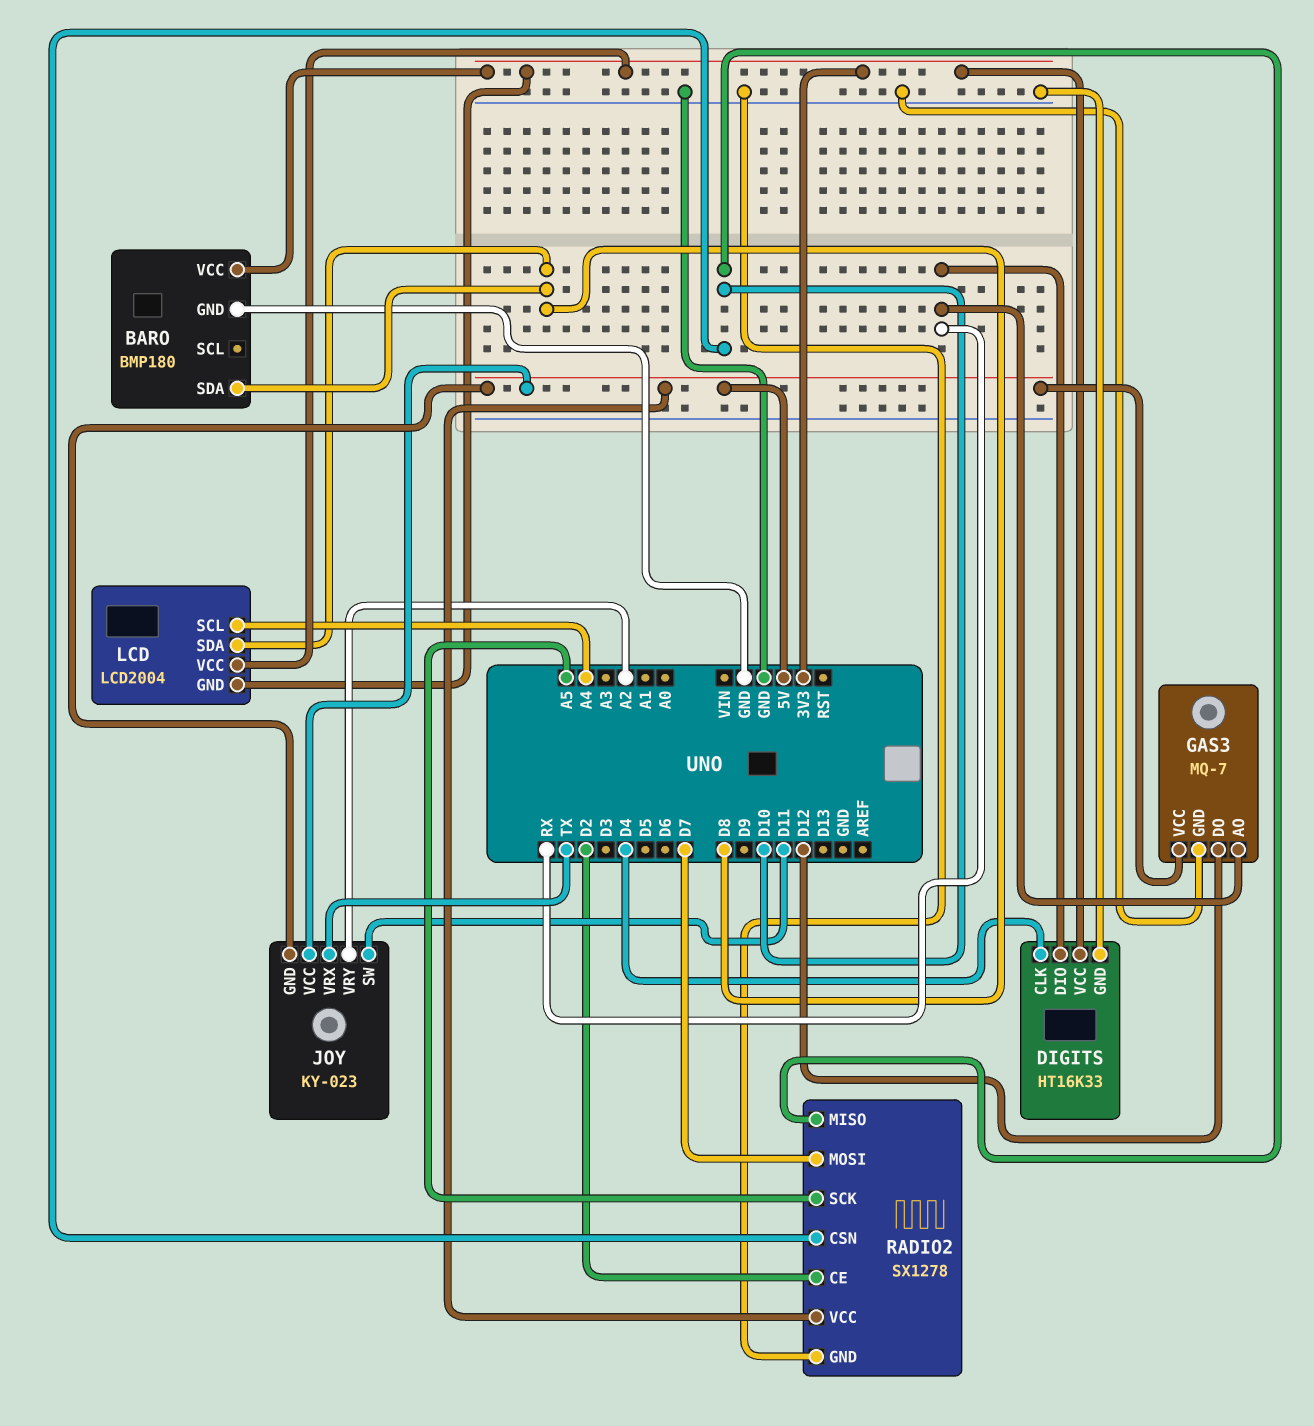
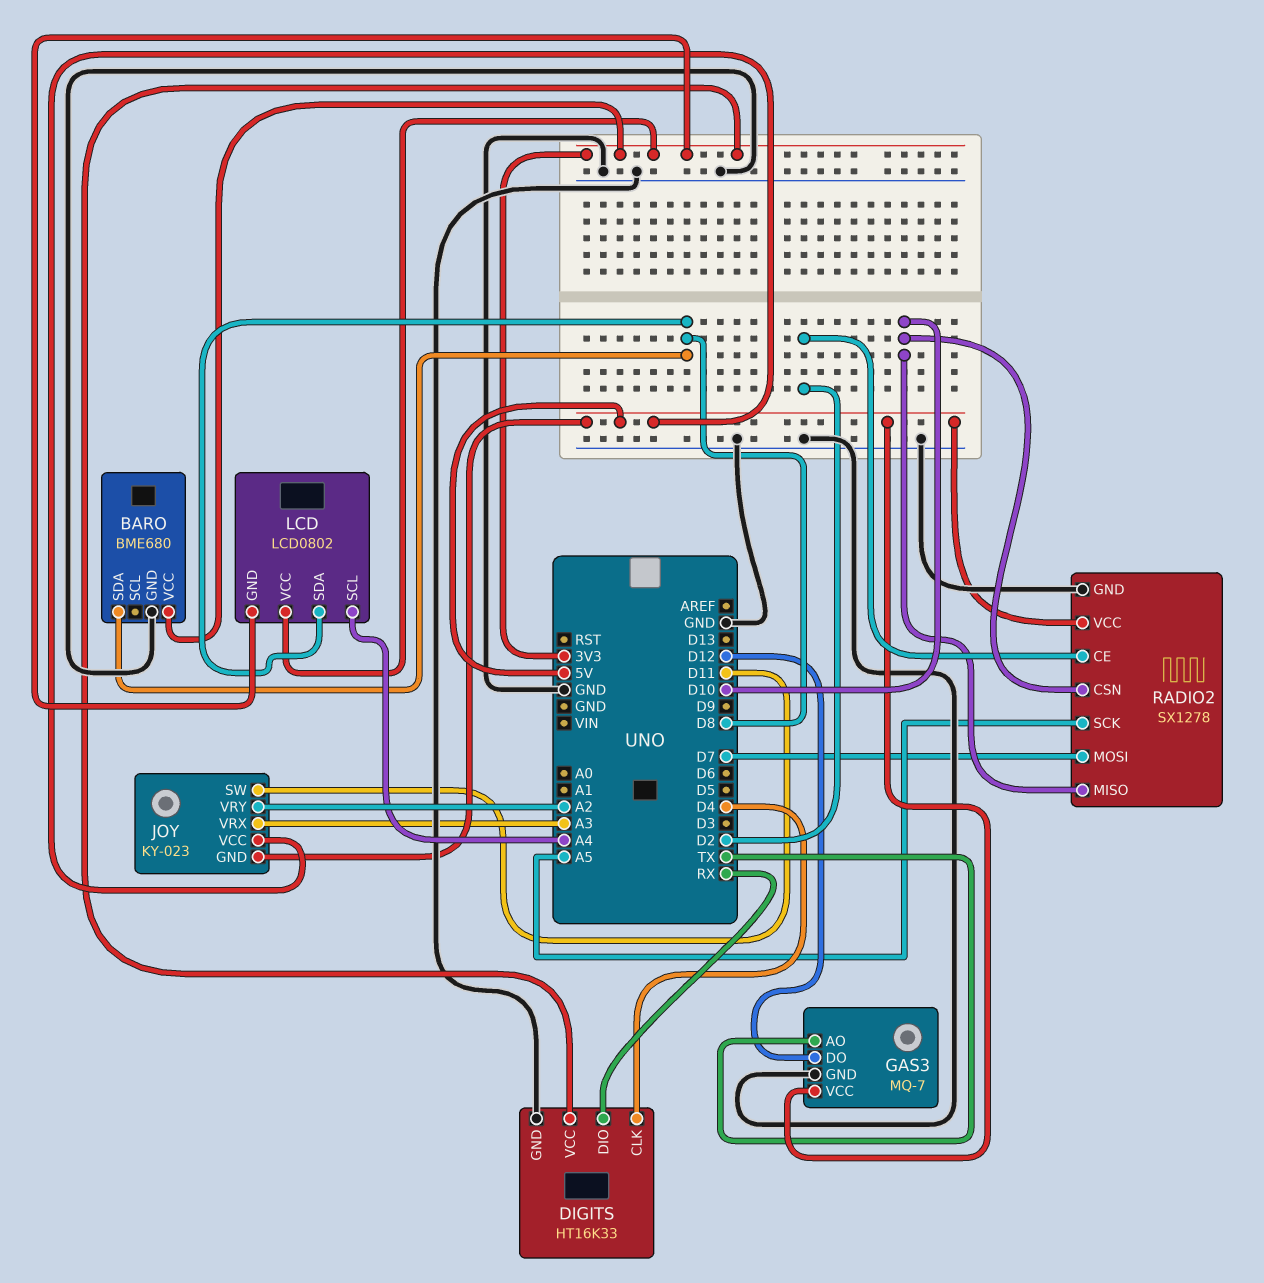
BARO: BMP180 -> BME680
GAS3 pin AO: RX -> TX
JOY pin VRX: TX -> A3
LCD: LCD2004 -> LCD0802

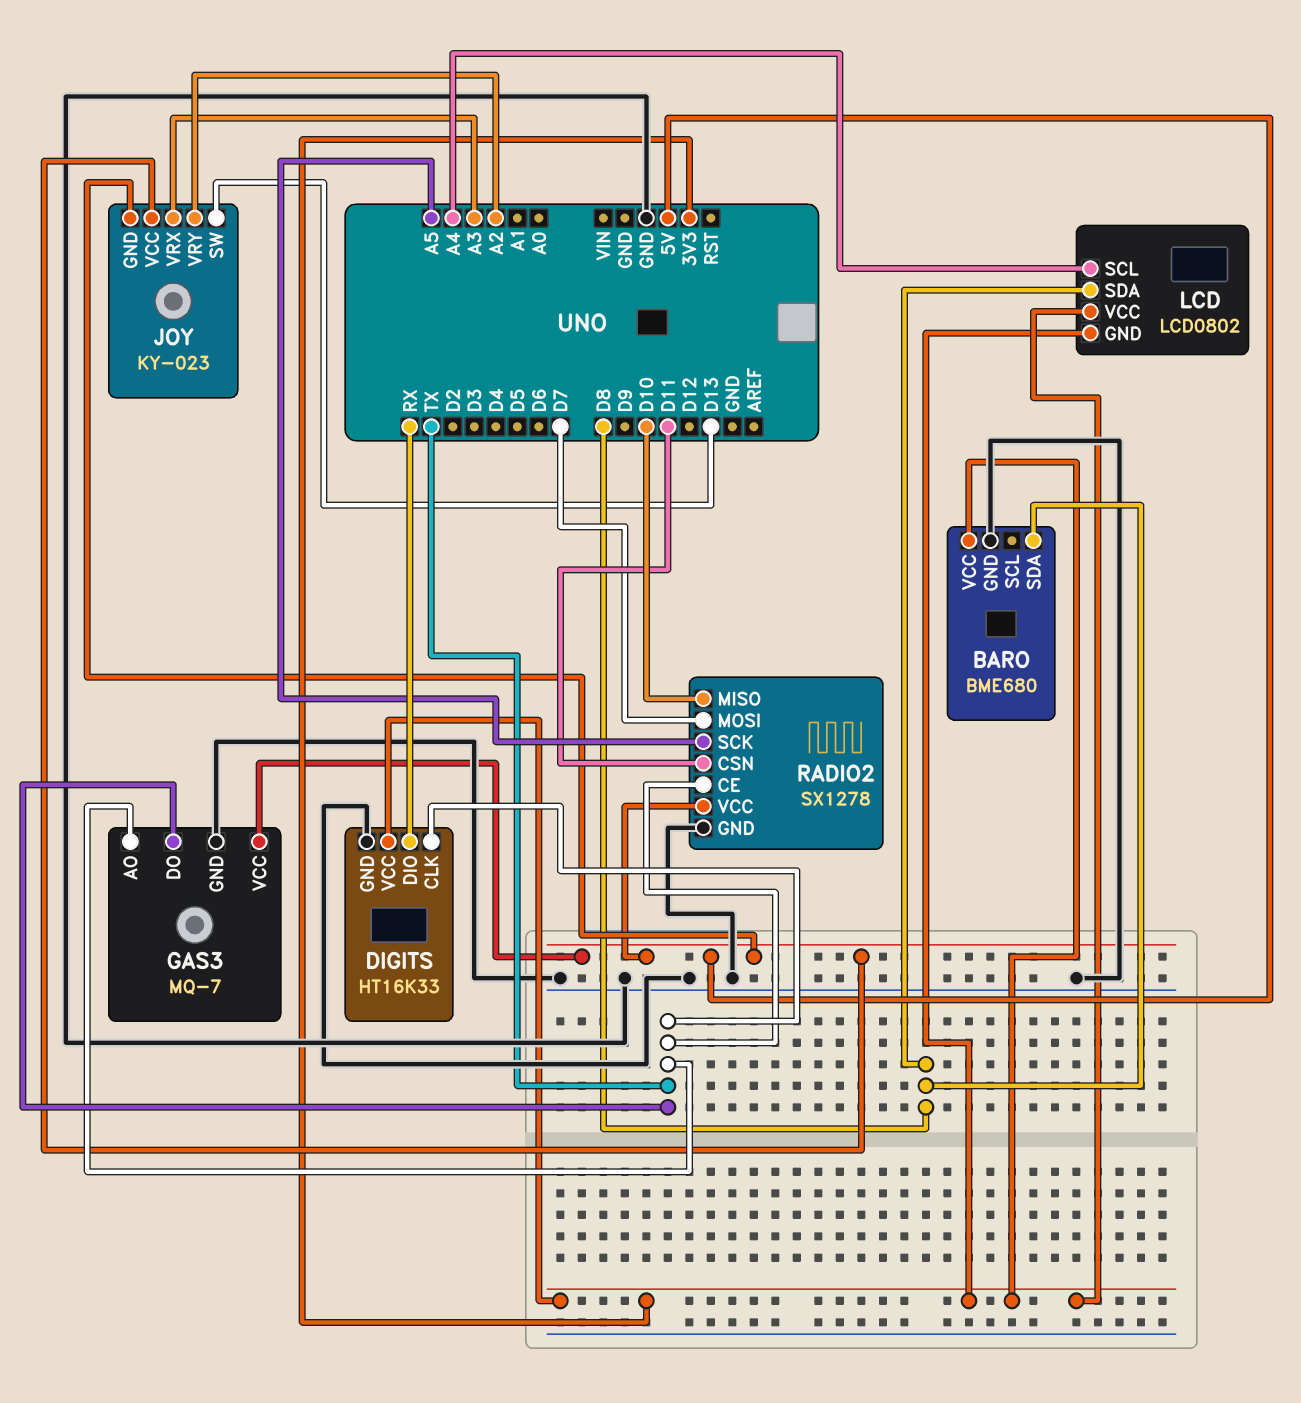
DIGITS pin CLK: D4 -> TX
GAS3 pin DO: D12 -> TX
JOY pin SW: D11 -> D13
RADIO2 pin CE: D2 -> TX
RADIO2 pin CSN: D10 -> D11

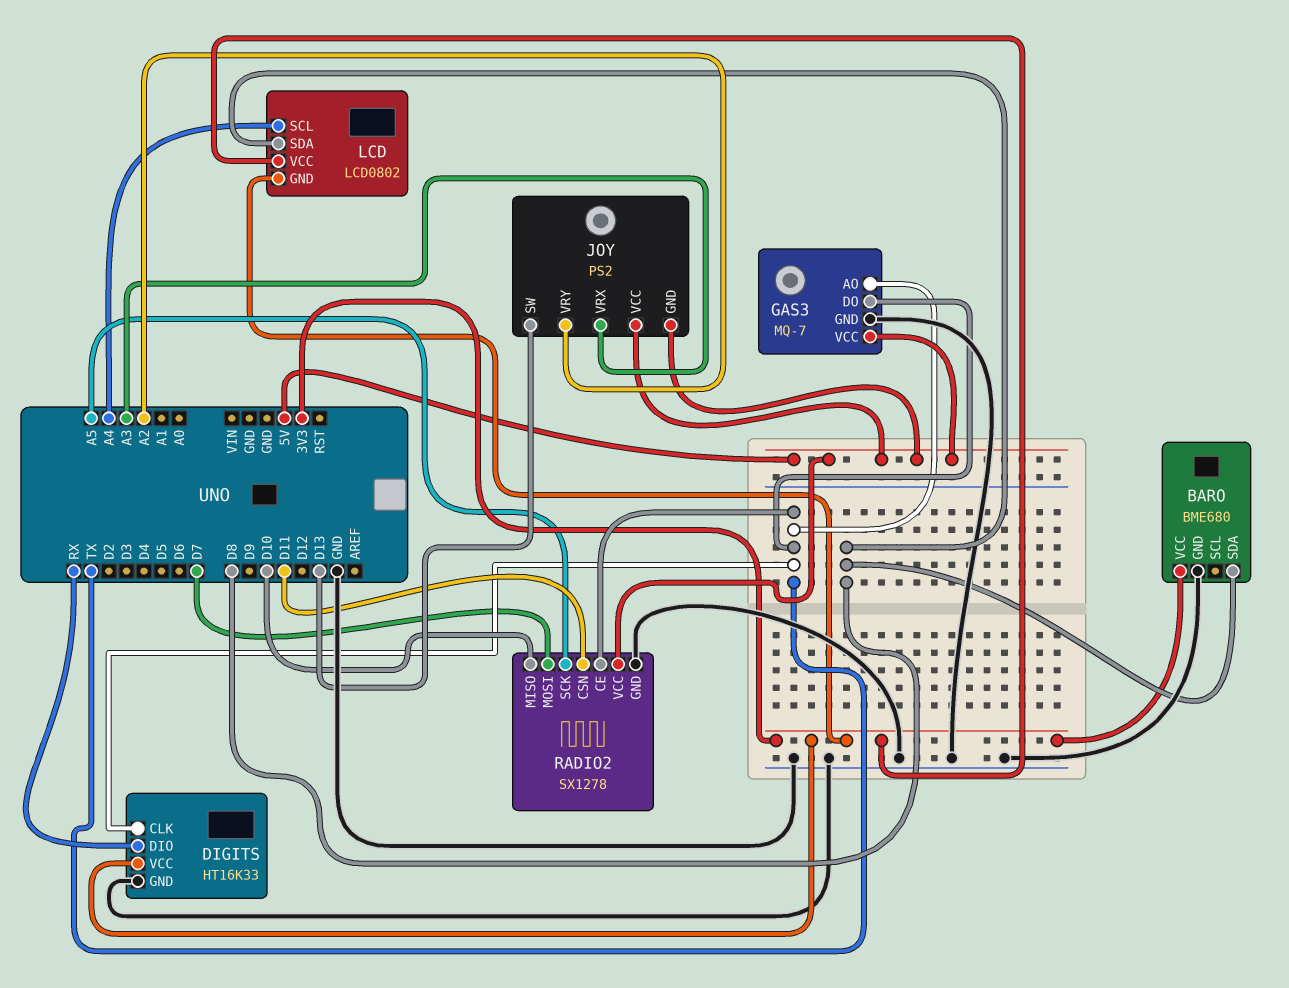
JOY: KY-023 -> PS2

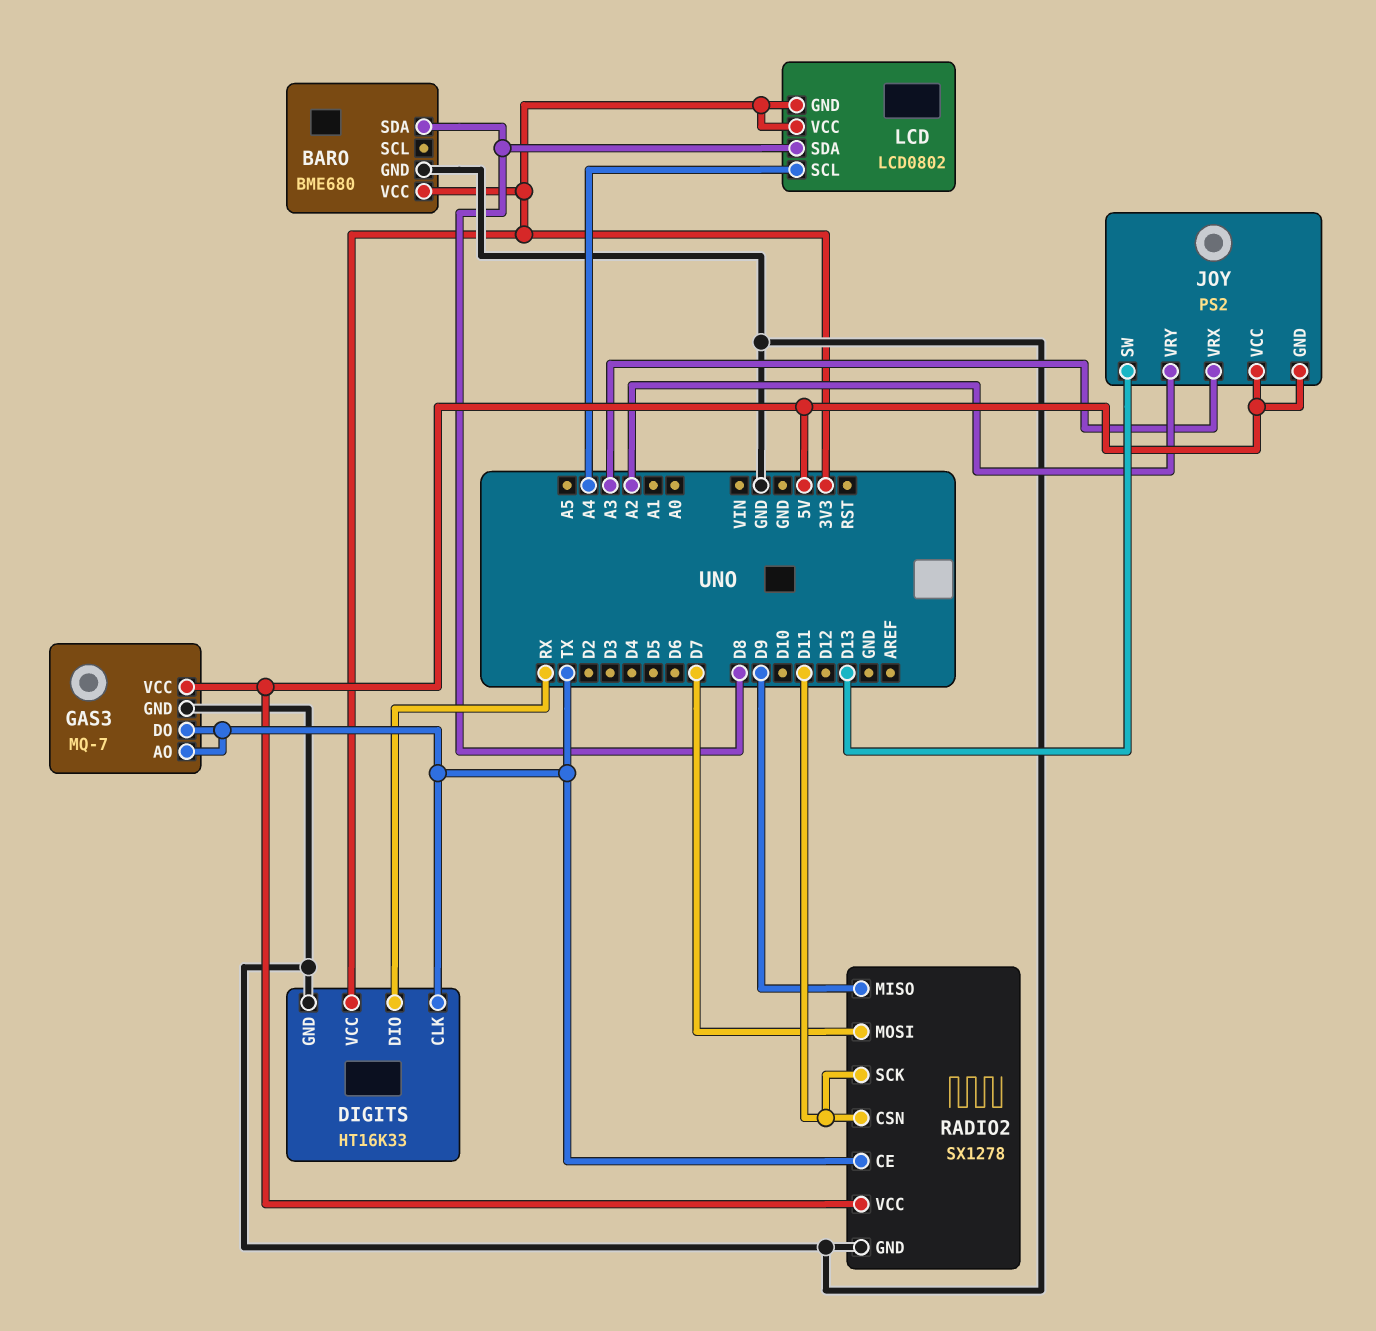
RADIO2 pin MISO: D10 -> D9
RADIO2 pin SCK: A5 -> D11

